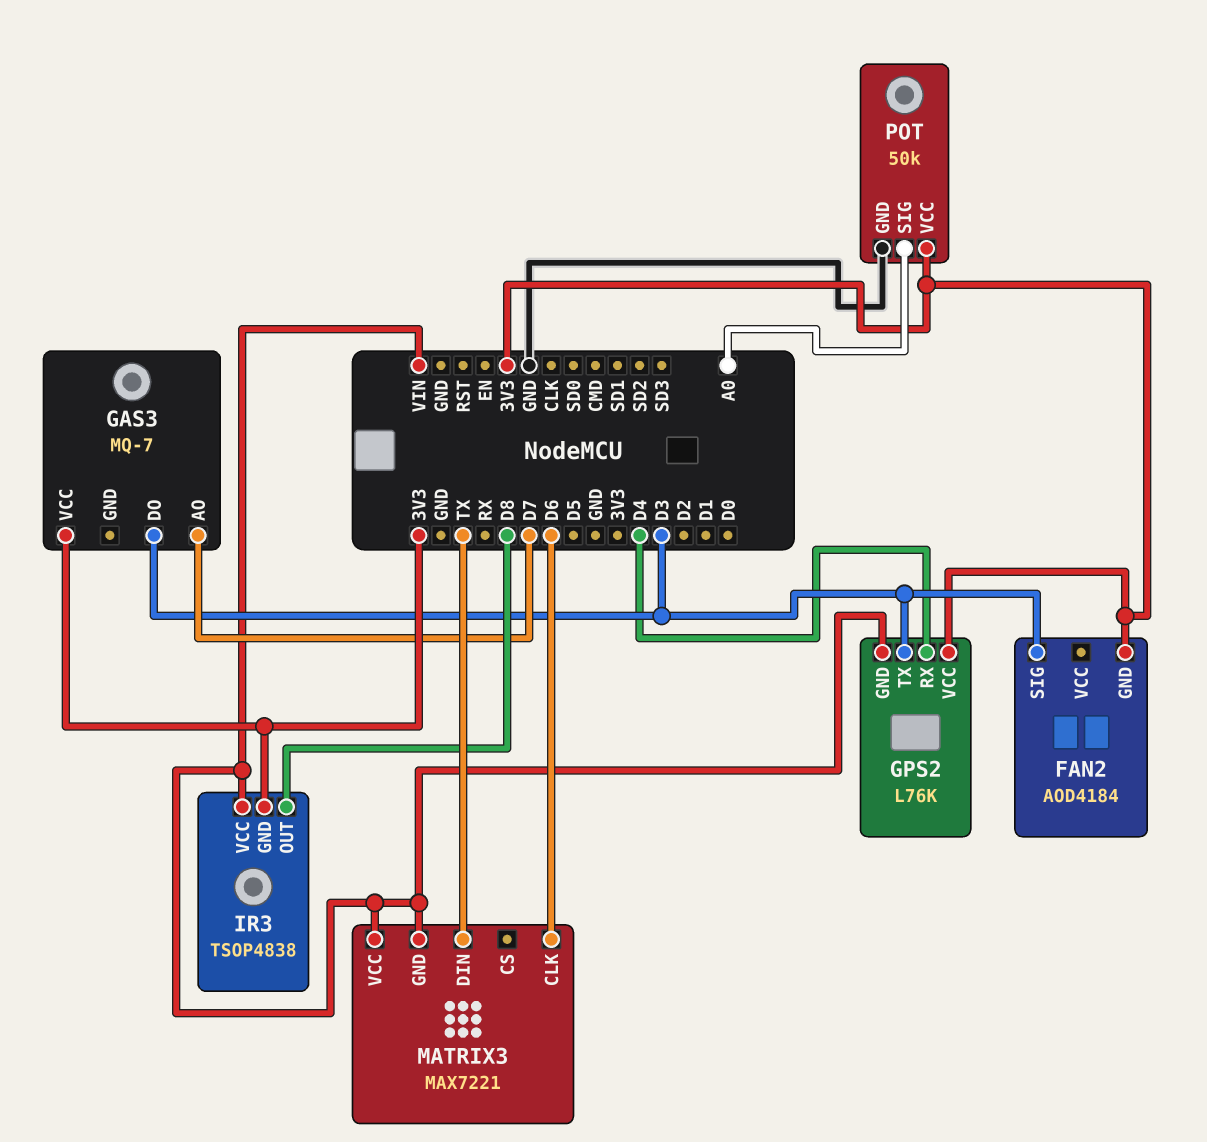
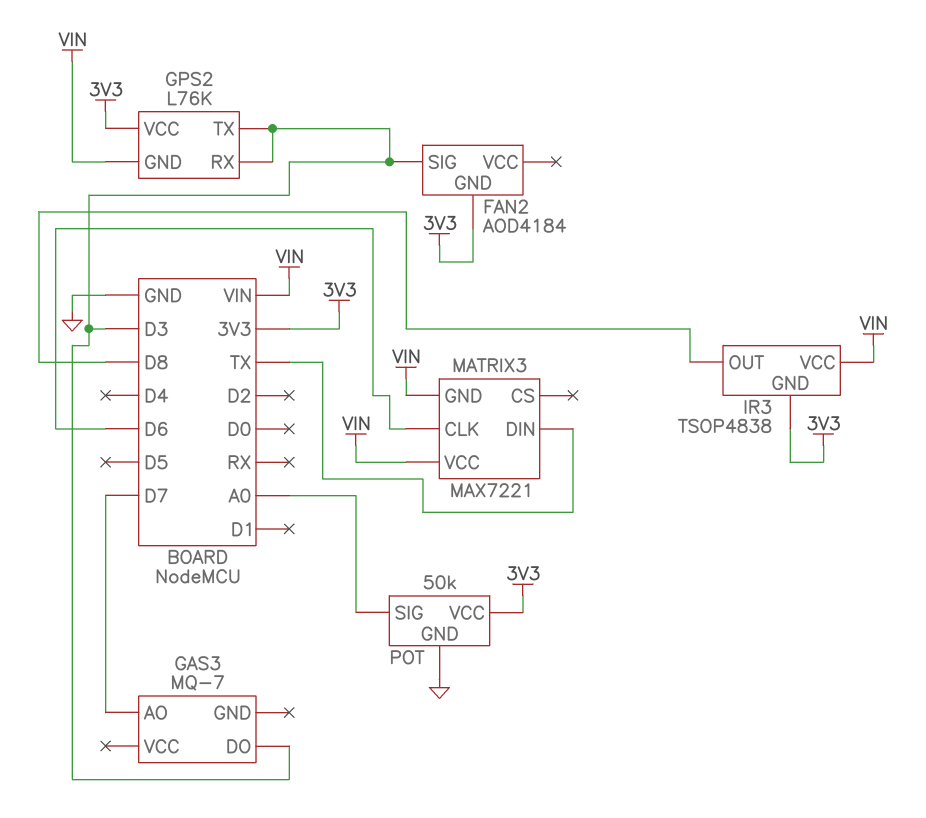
GAS3 pin VCC: 3V3 -> none
GPS2 pin RX: D4 -> D3

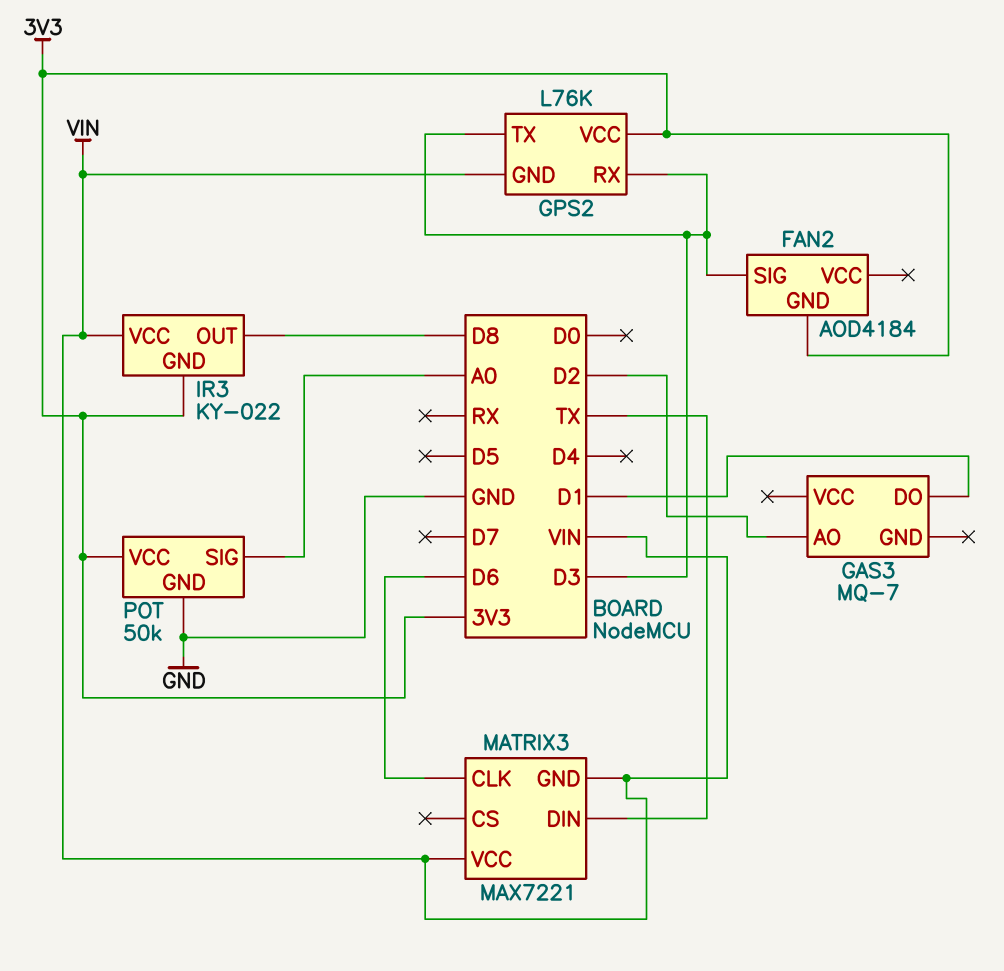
GAS3 pin AO: D7 -> D2
GAS3 pin DO: D3 -> D1
IR3: TSOP4838 -> KY-022

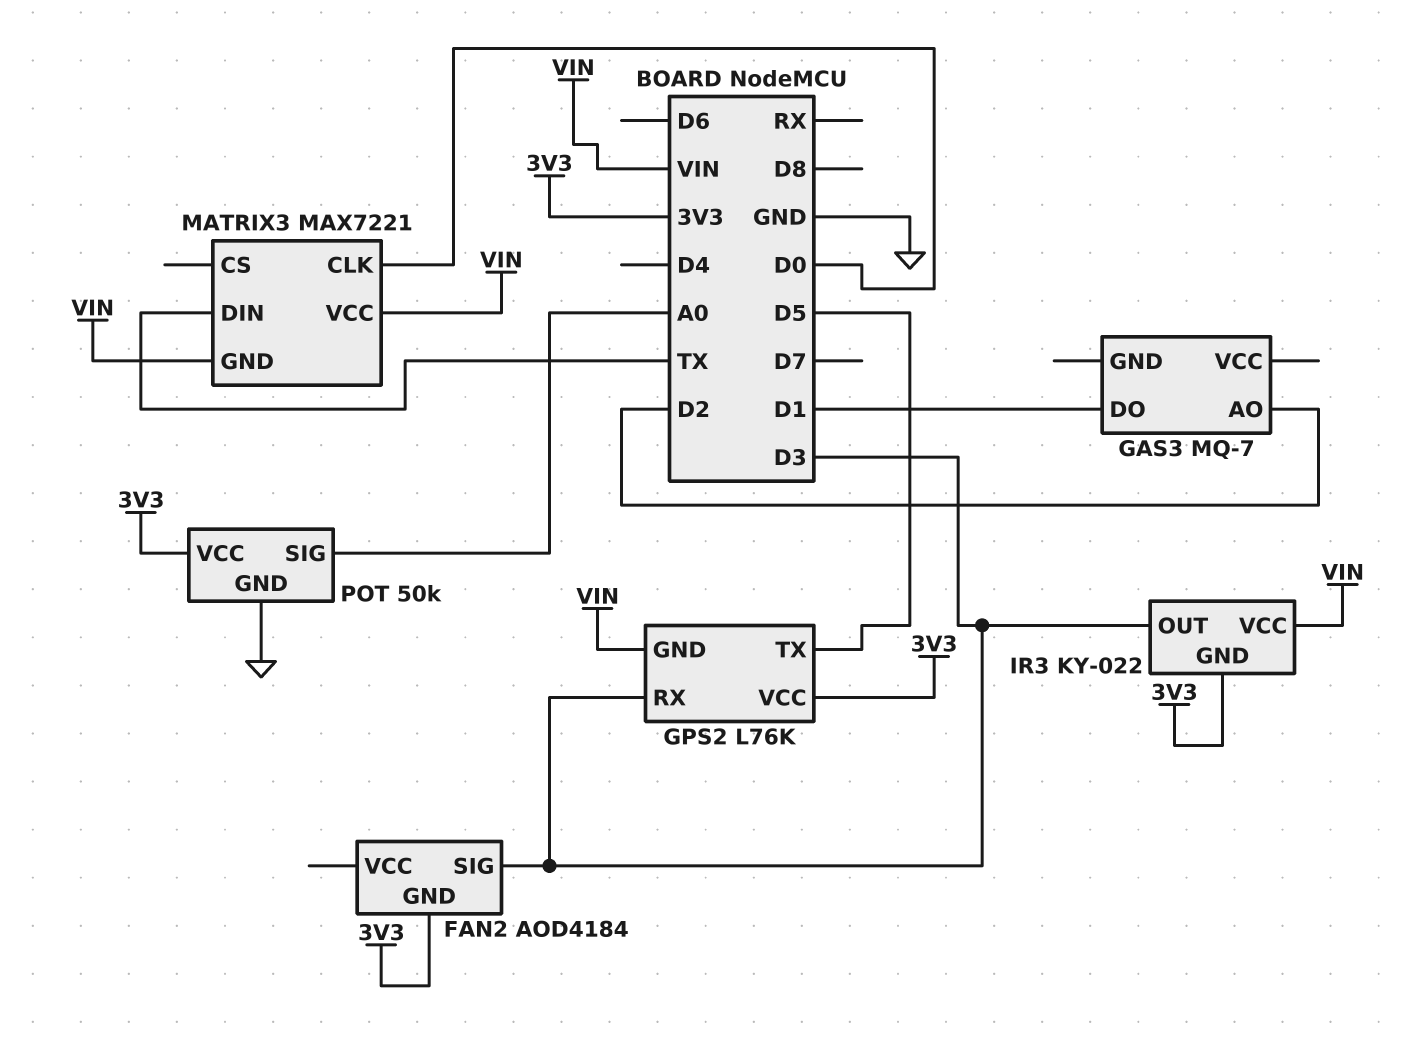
GPS2 pin TX: D3 -> D5
IR3 pin OUT: D8 -> D3
MATRIX3 pin CLK: D6 -> D0

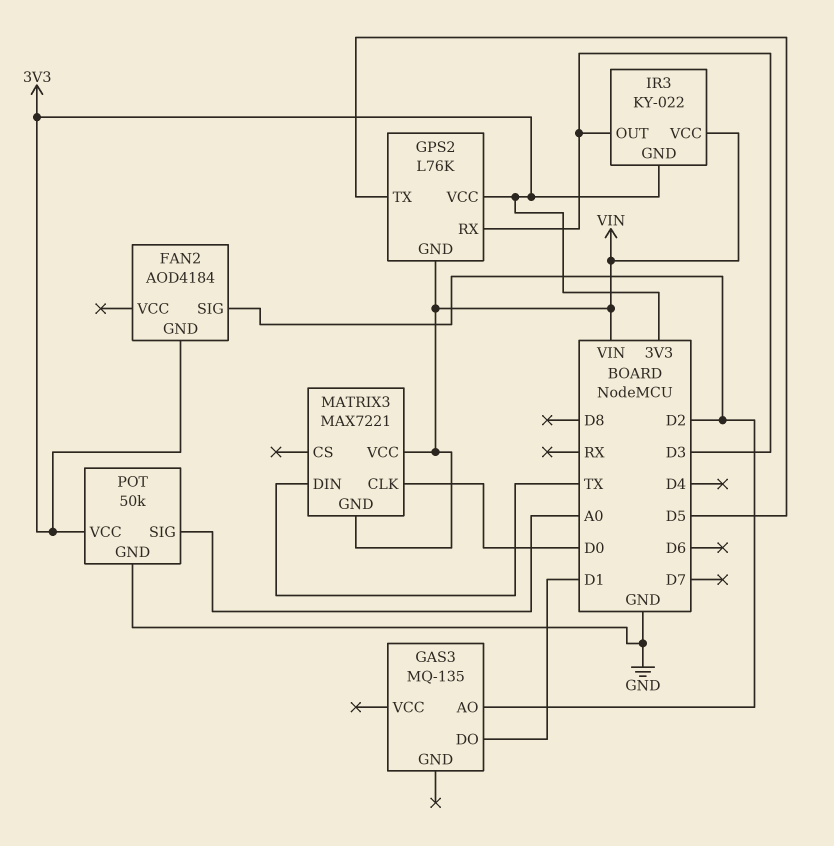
FAN2 pin SIG: D3 -> D2
GAS3: MQ-7 -> MQ-135

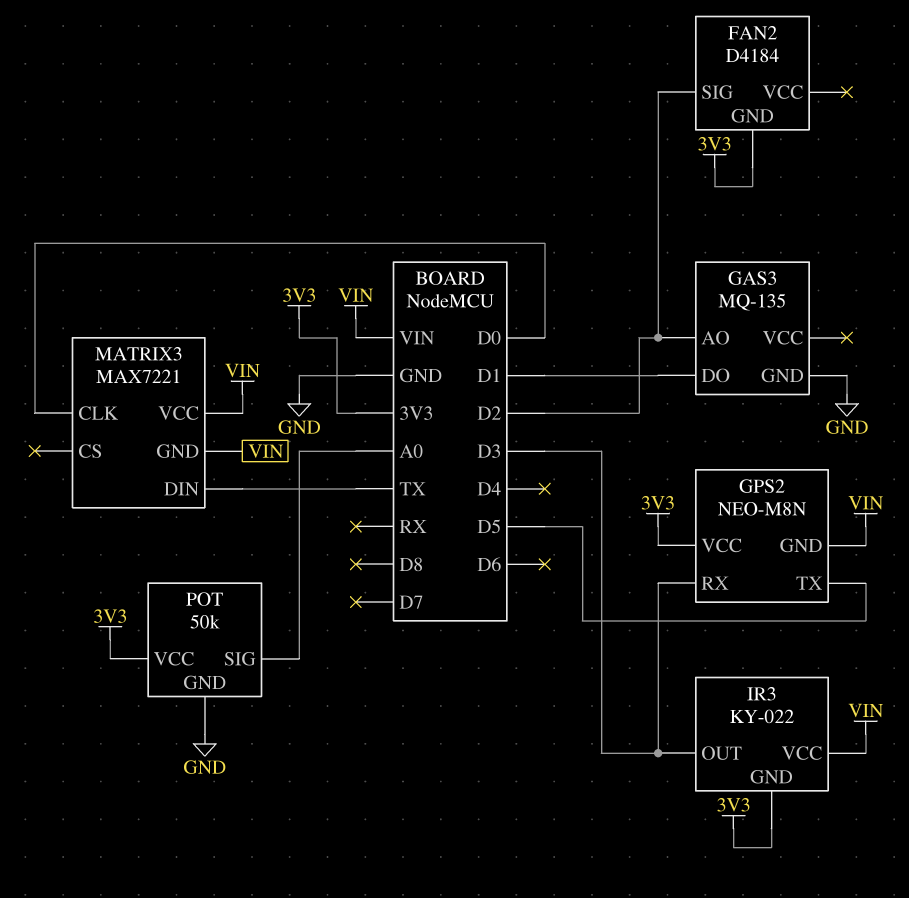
FAN2: AOD4184 -> D4184
GAS3 pin GND: none -> GND
GPS2: L76K -> NEO-M8N

